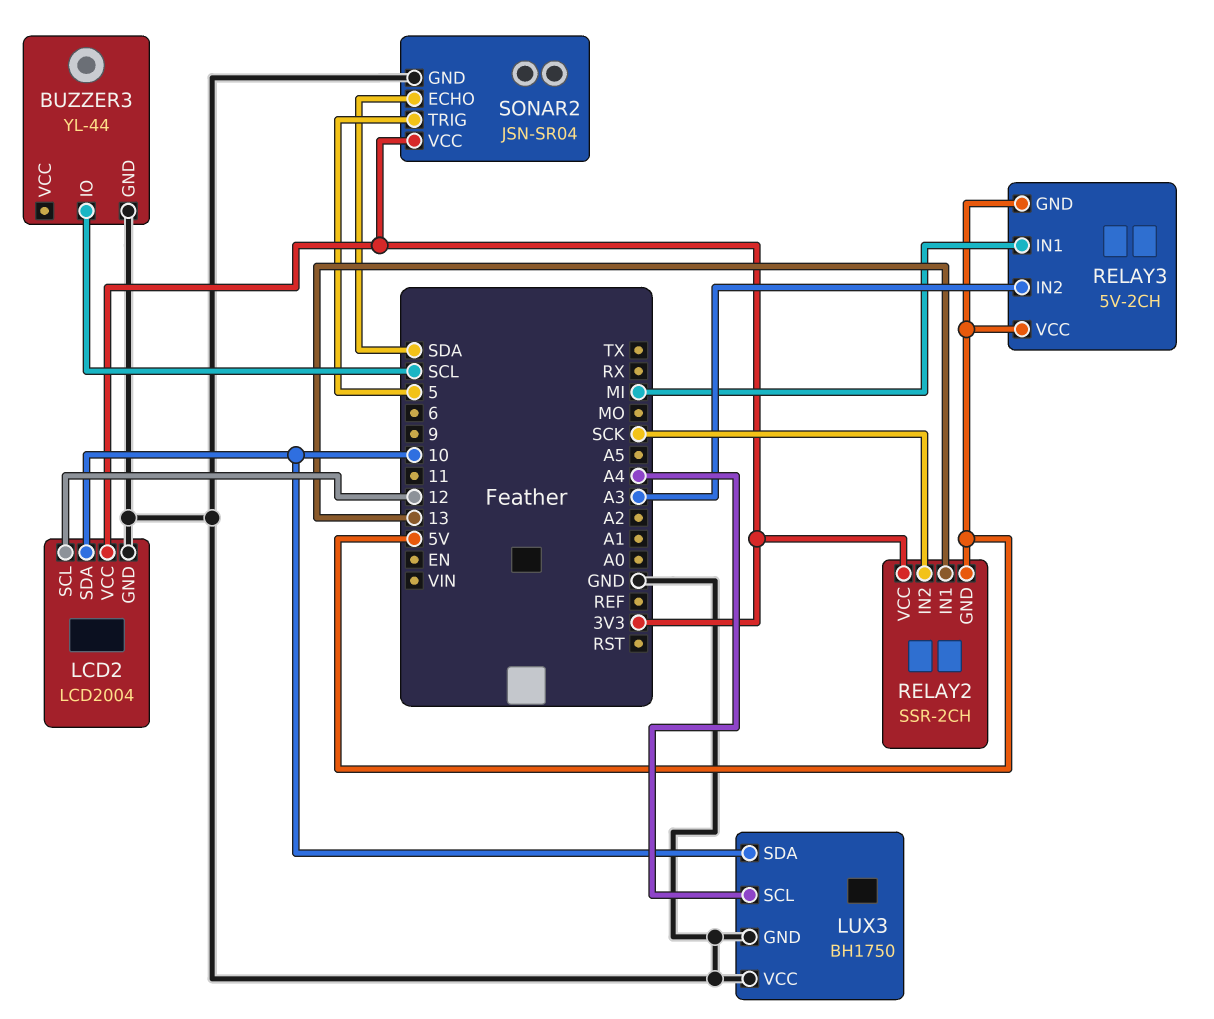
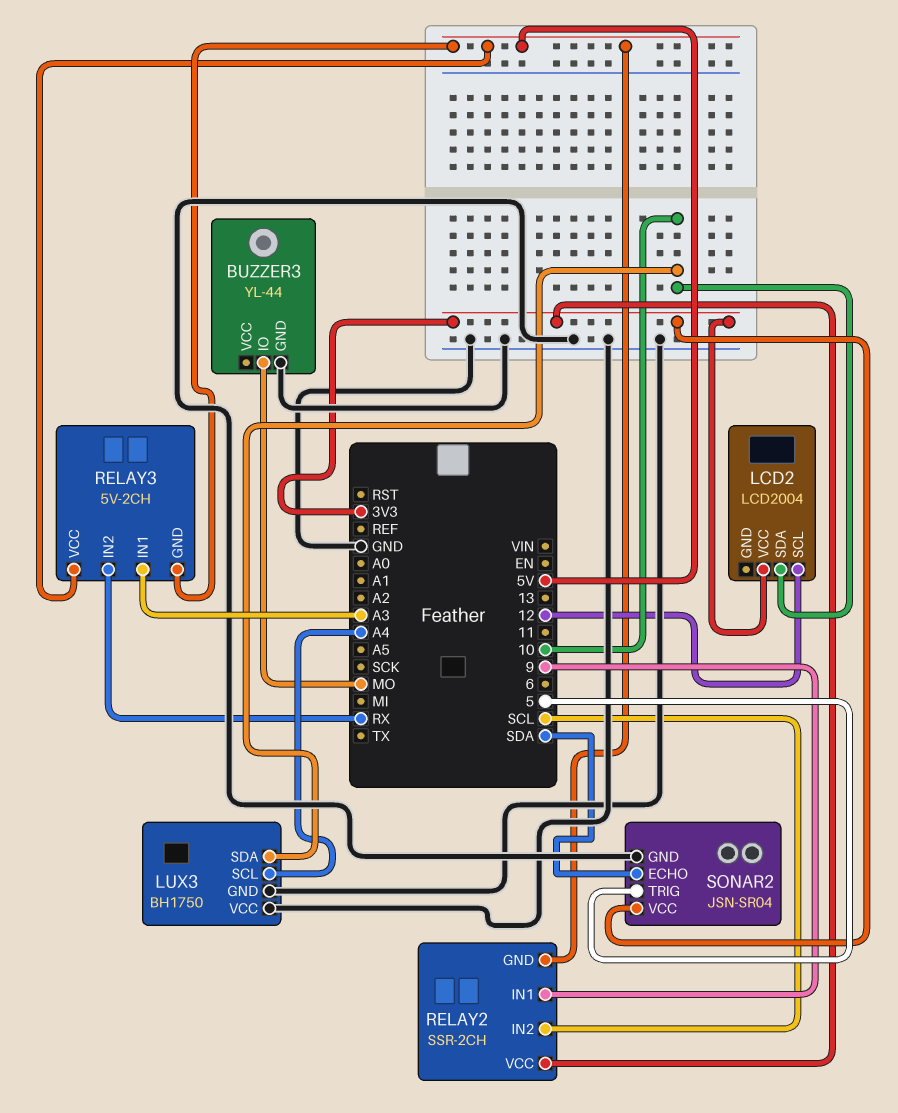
BUZZER3 pin IO: SCL -> MO
LCD2 pin GND: GND -> none
RELAY2 pin IN1: 13 -> 9
RELAY2 pin IN2: SCK -> SCL
RELAY3 pin IN1: MI -> A3
RELAY3 pin IN2: A3 -> RX

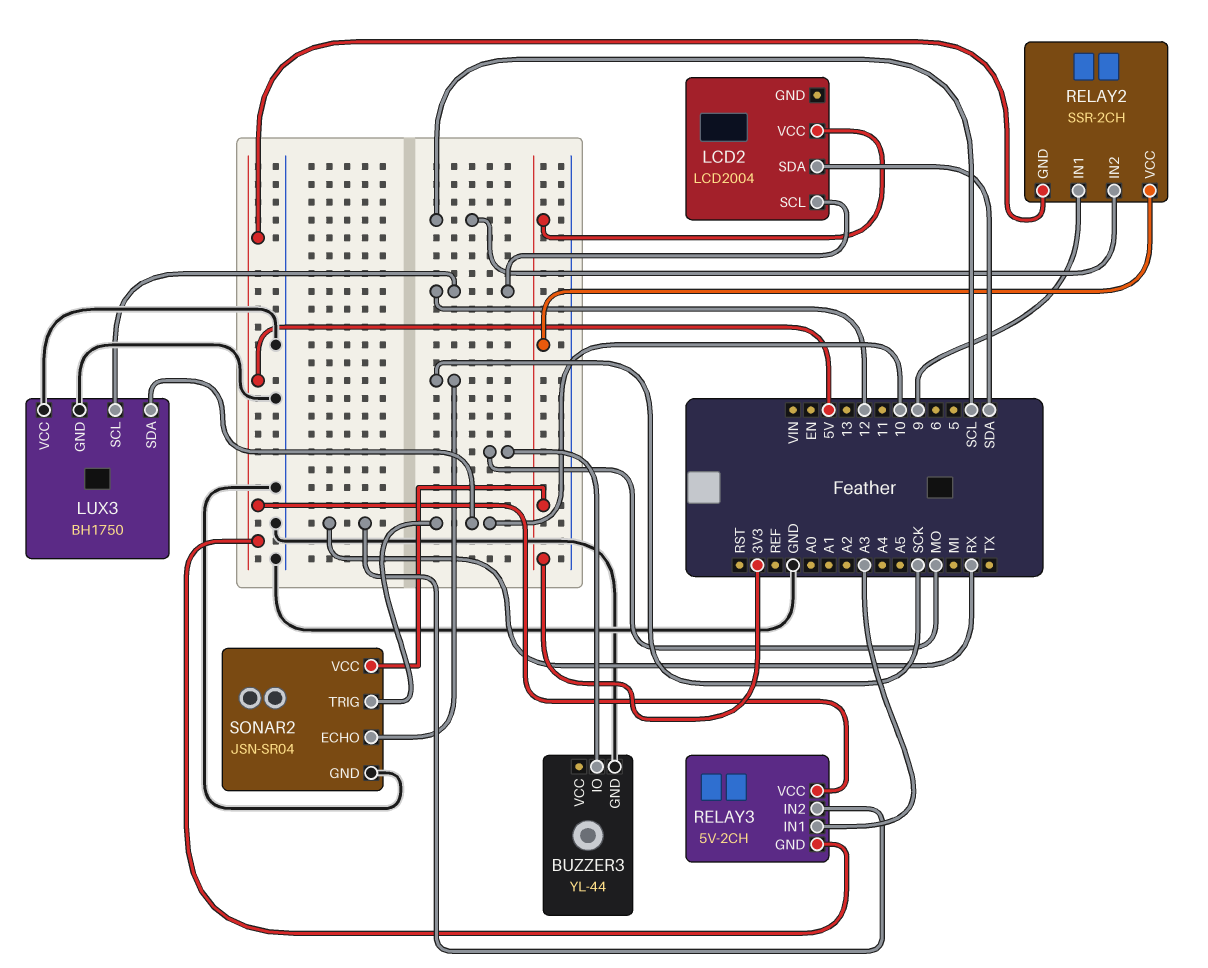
LCD2 pin SDA: 10 -> SDA
LUX3 pin SCL: A4 -> 12
SONAR2 pin ECHO: SDA -> SCK
SONAR2 pin TRIG: 5 -> 10

